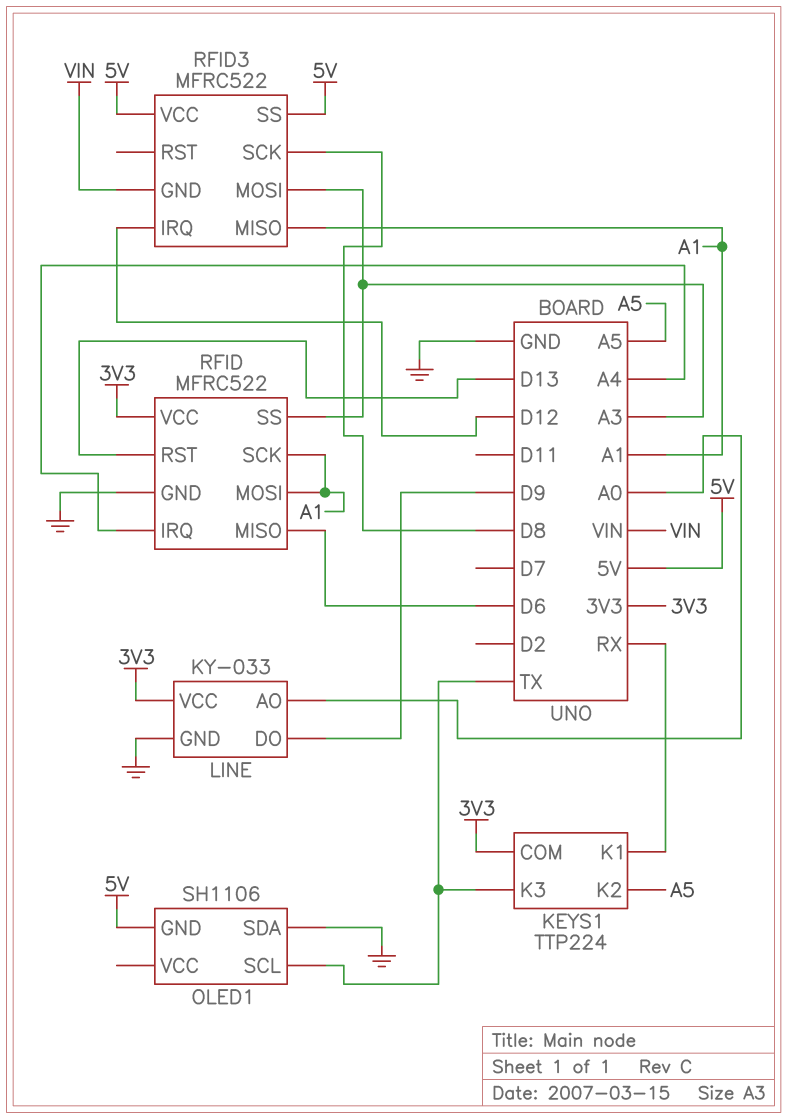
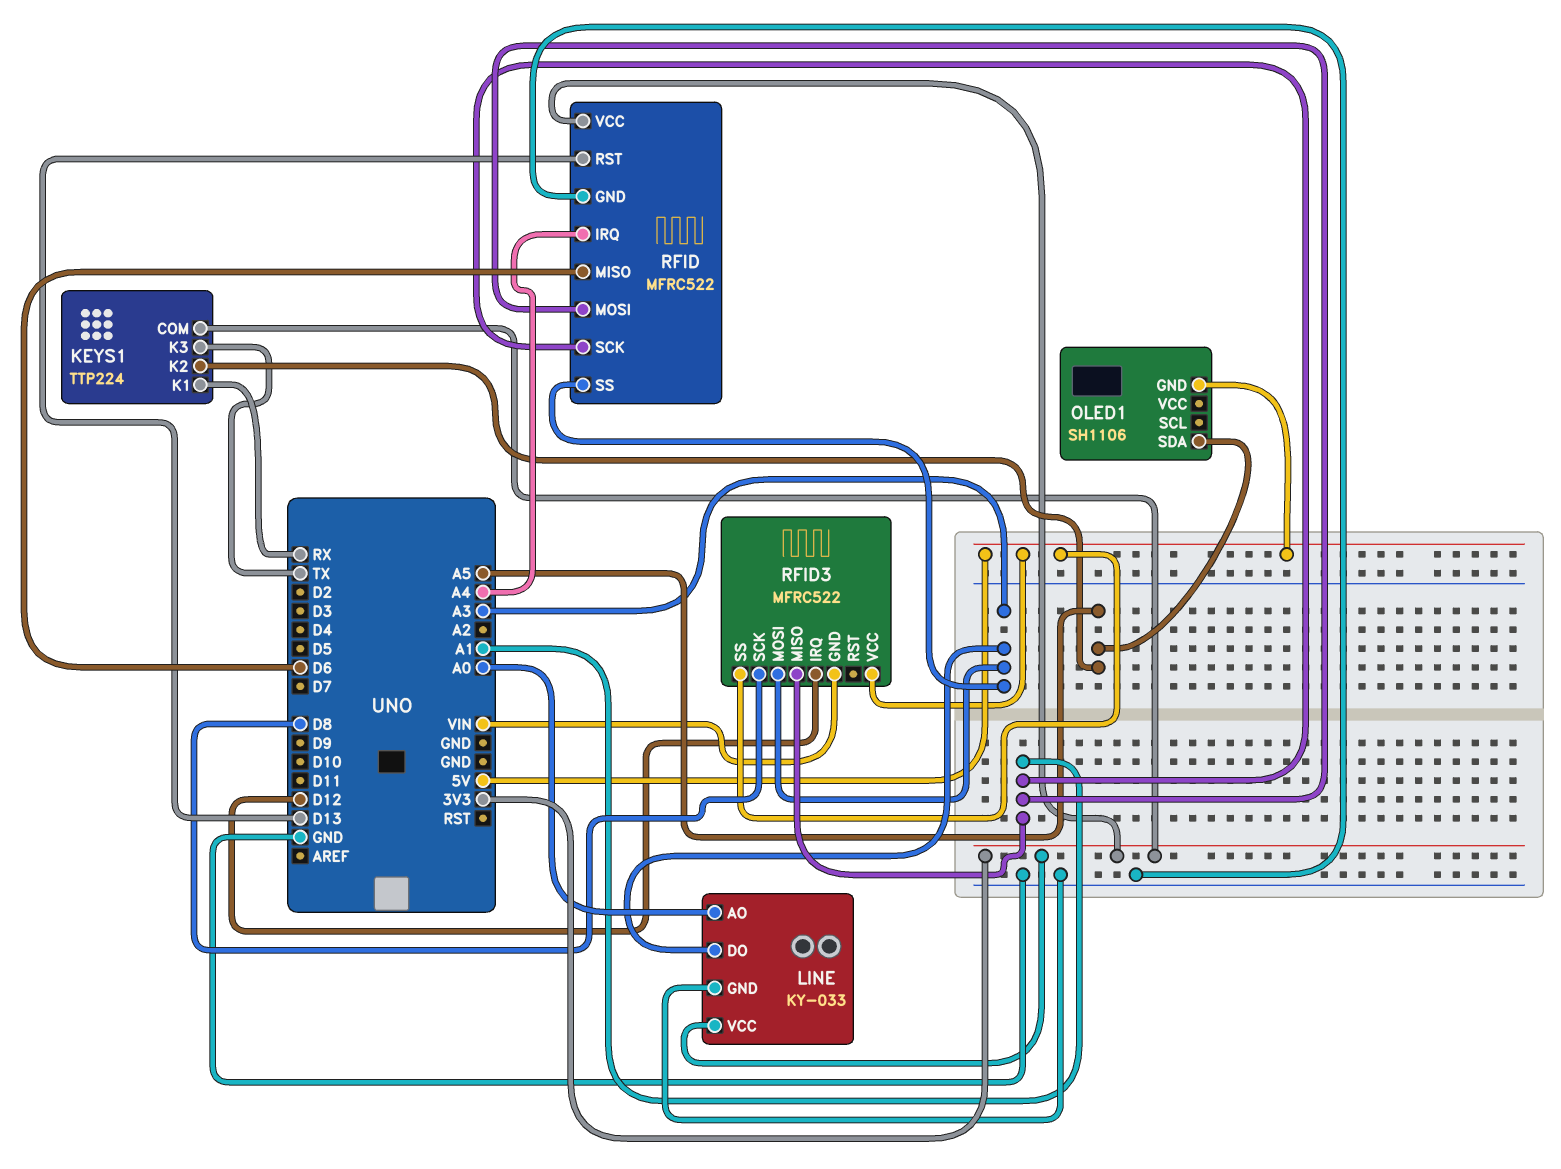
LINE pin DO: D9 -> A3
OLED1 pin SCL: TX -> none
OLED1 pin SDA: GND -> A5

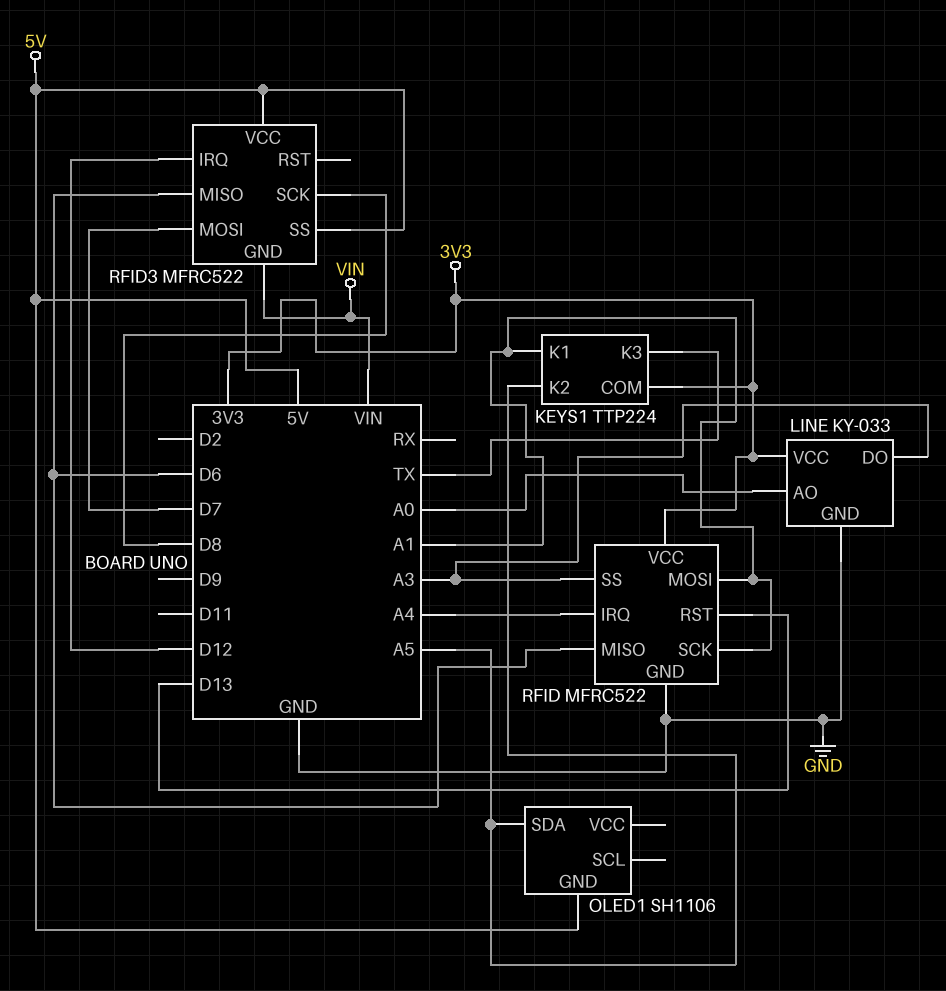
KEYS1 pin K1: RX -> A1
RFID3 pin MISO: A1 -> D6
RFID3 pin MOSI: A3 -> D7

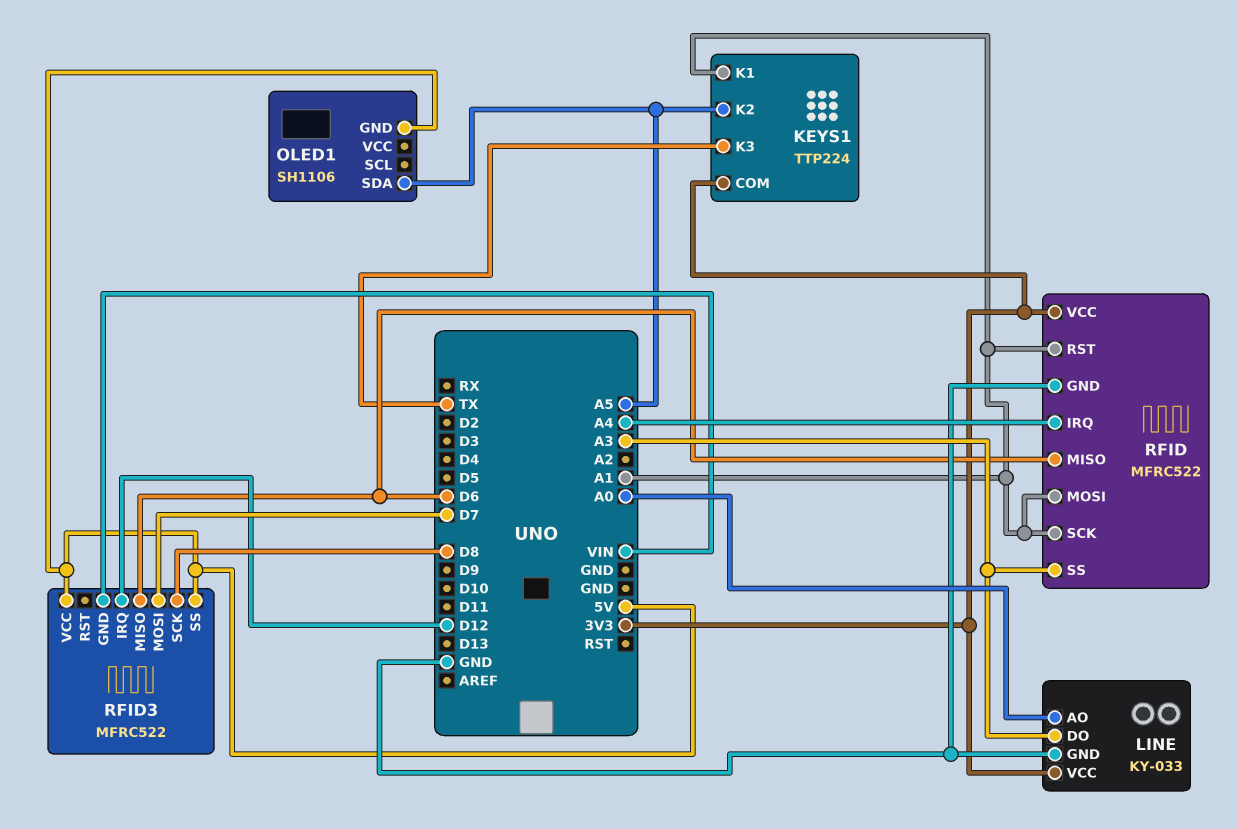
RFID pin RST: D13 -> A1

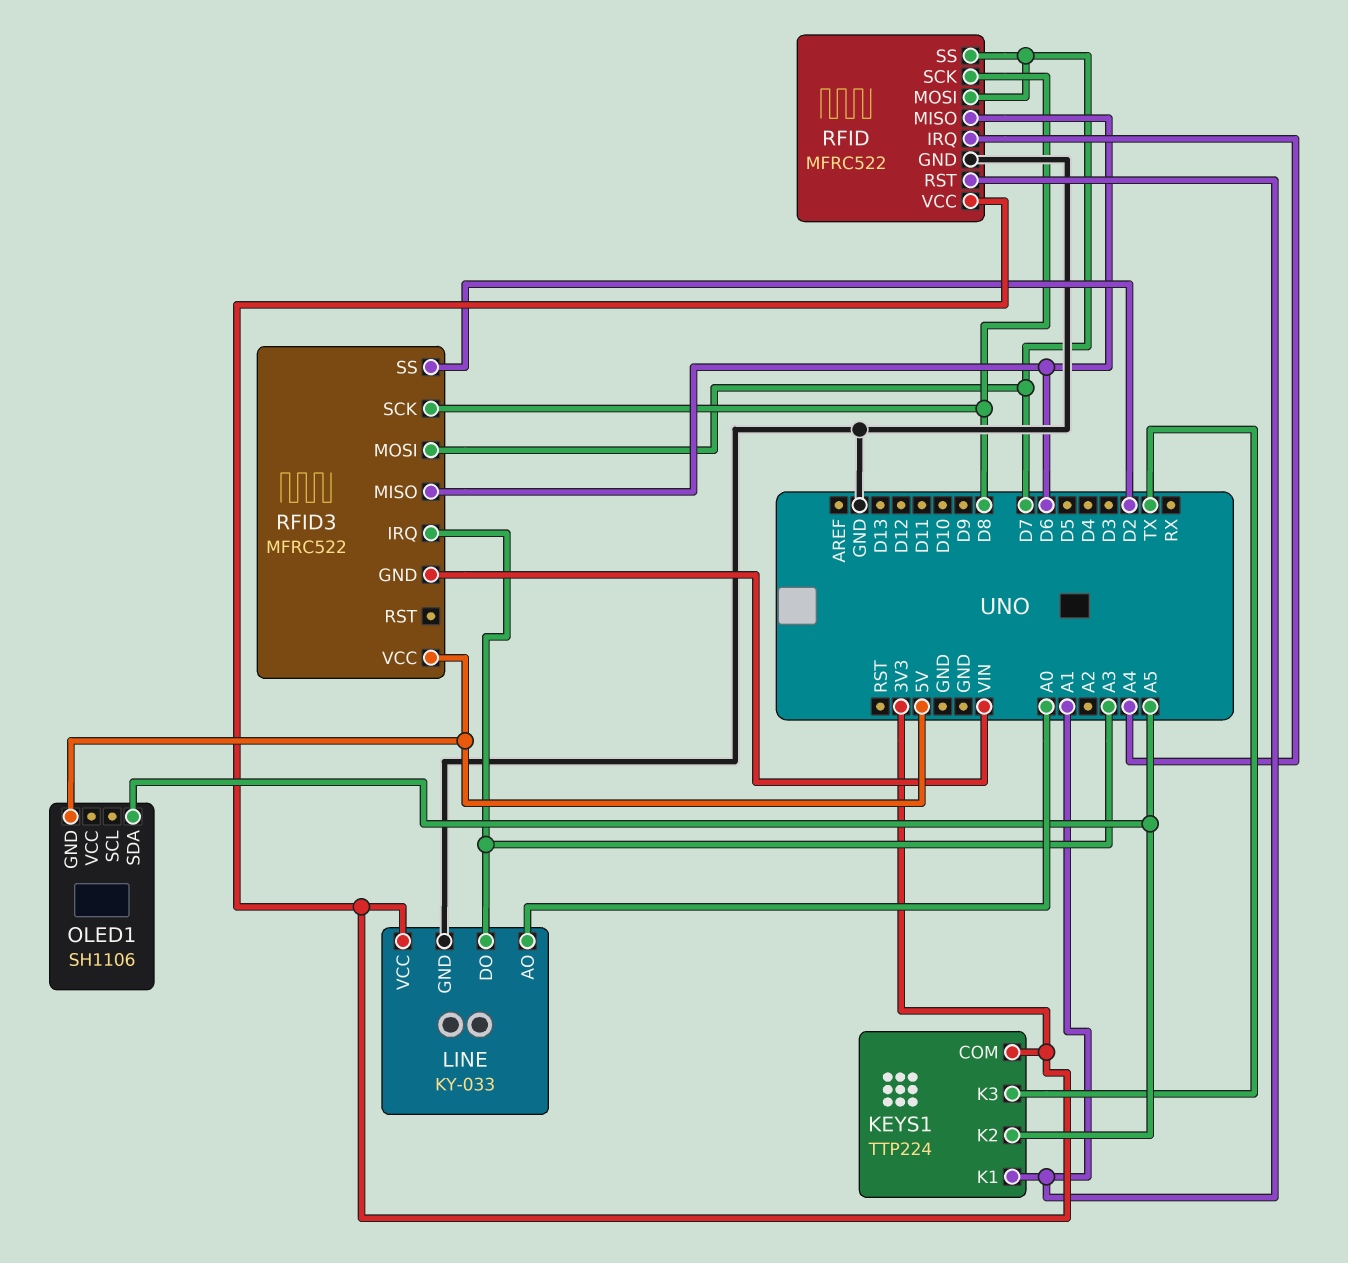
RFID pin MOSI: A1 -> D7
RFID pin SCK: A1 -> D8
RFID pin SS: A3 -> D7
RFID3 pin IRQ: D12 -> A3
RFID3 pin SS: 5V -> D2

